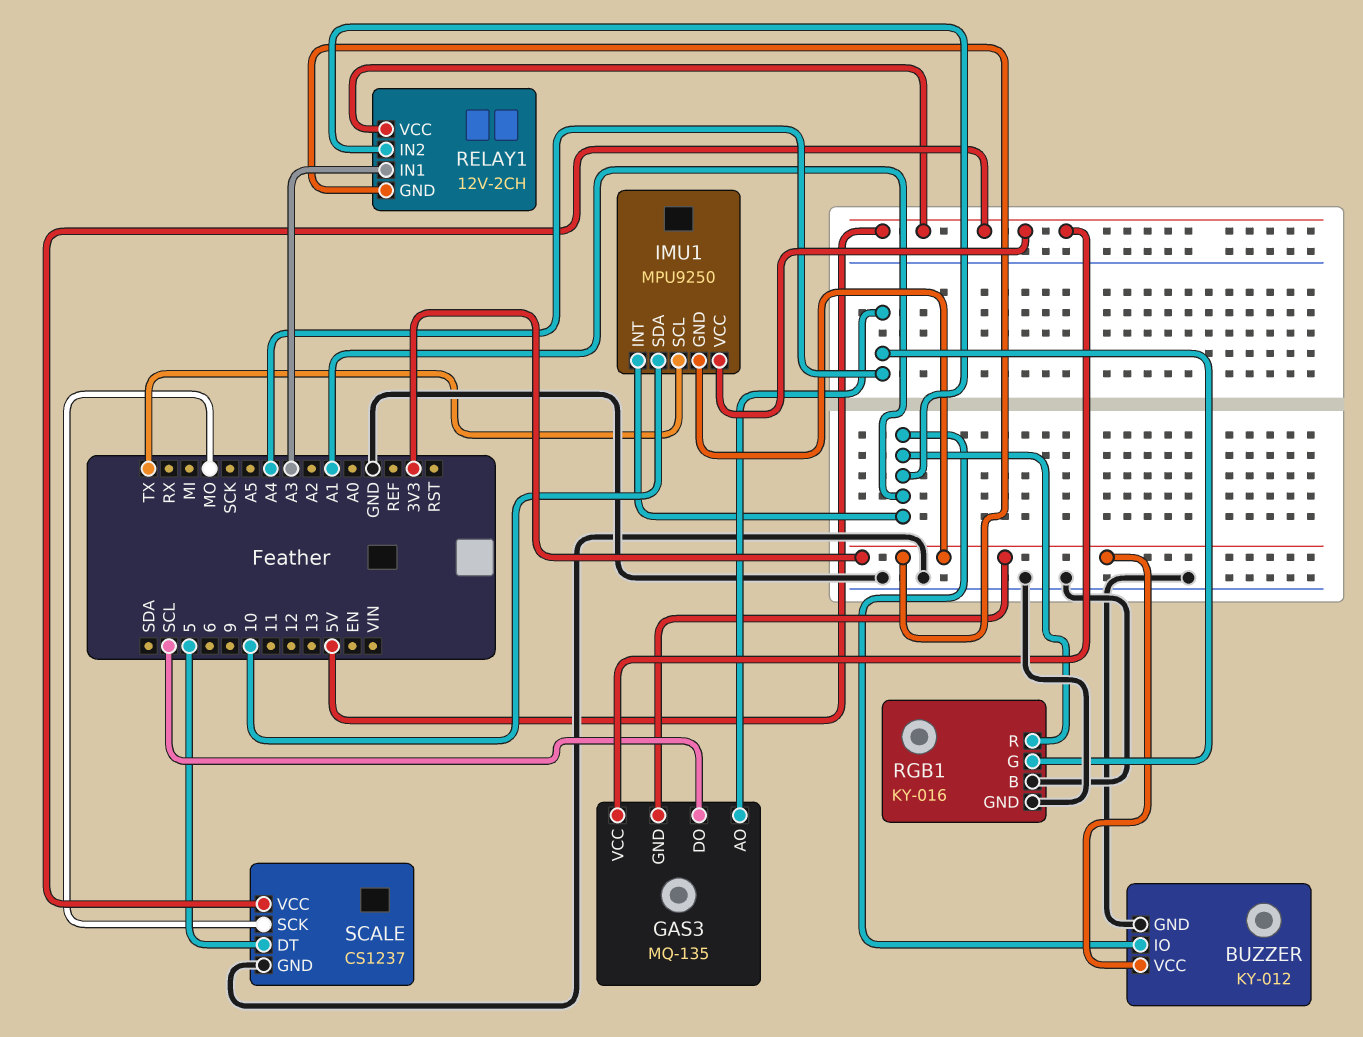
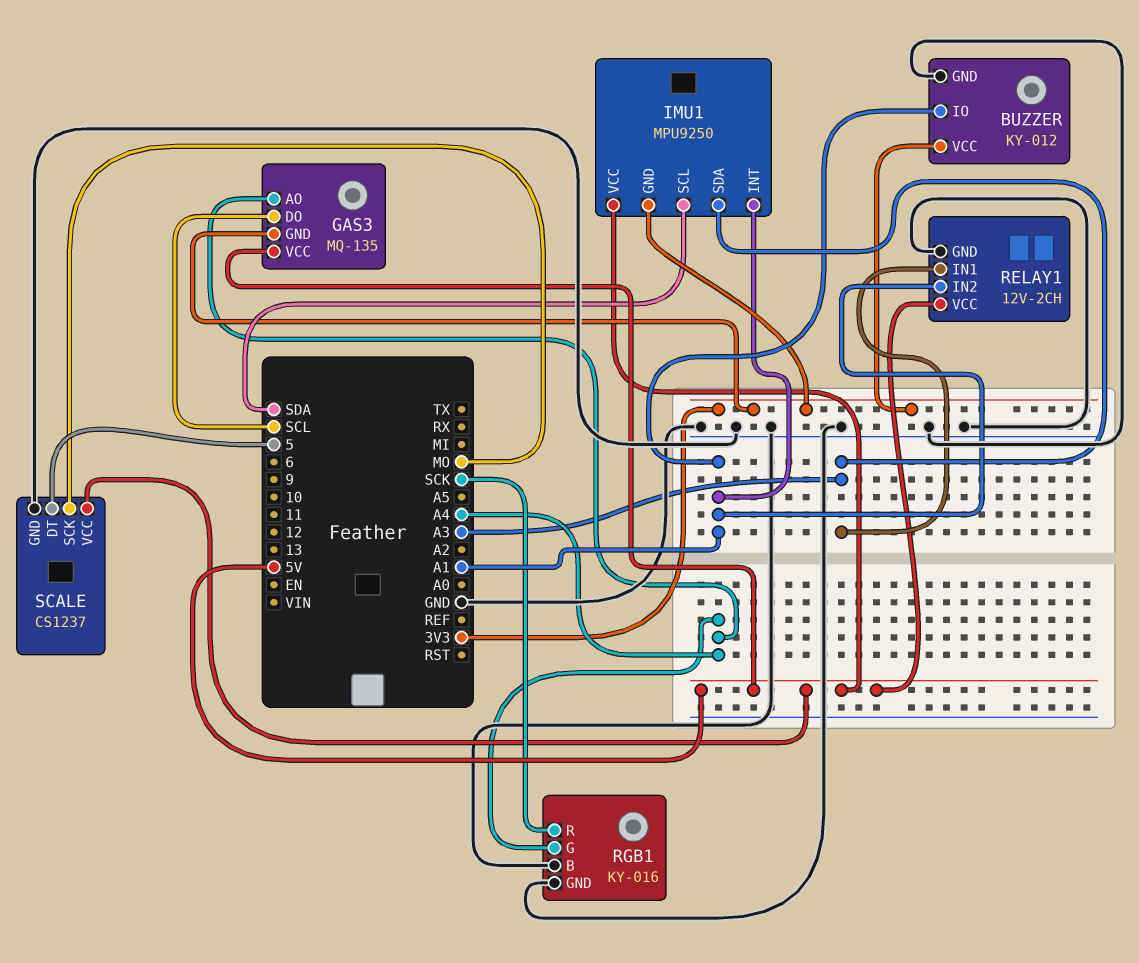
IMU1 pin SCL: TX -> SDA
IMU1 pin SDA: 10 -> A3
RELAY1 pin GND: 3V3 -> GND
RGB1 pin R: A1 -> SCK

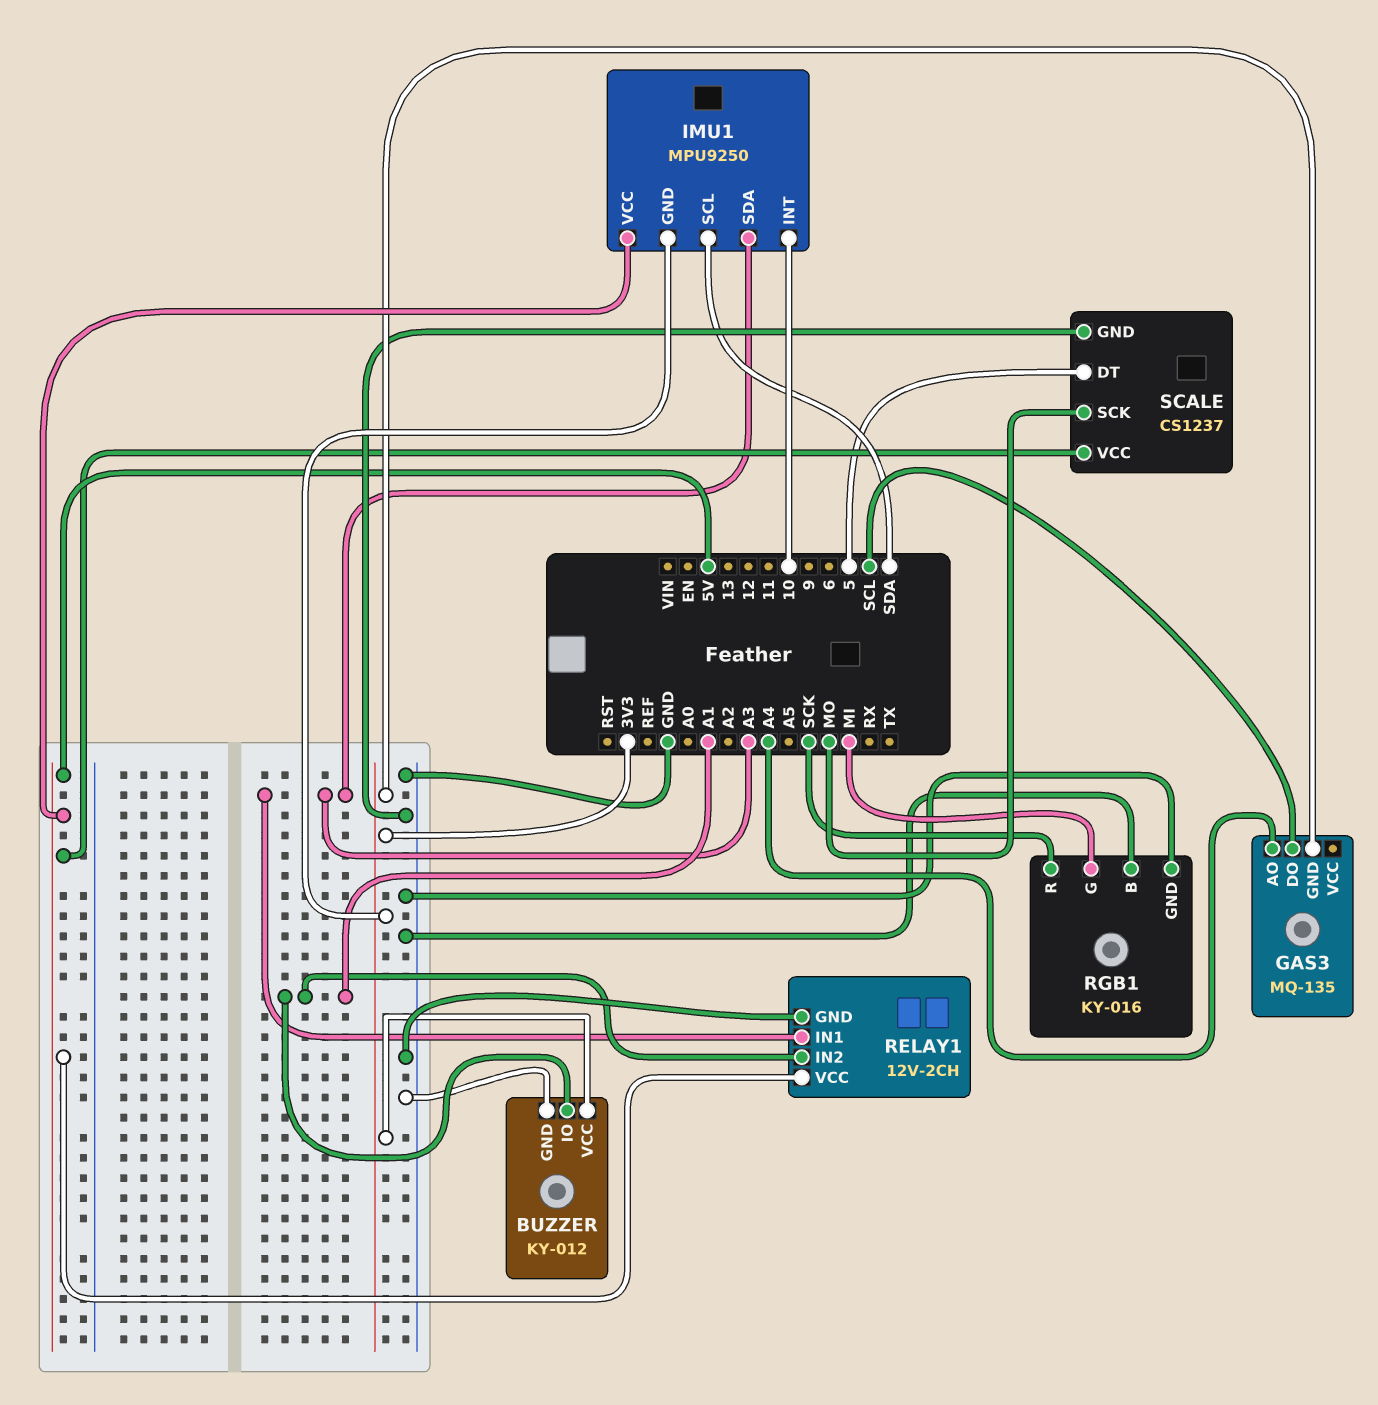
GAS3 pin VCC: 5V -> none
IMU1 pin INT: A1 -> 10
RGB1 pin G: A4 -> MI

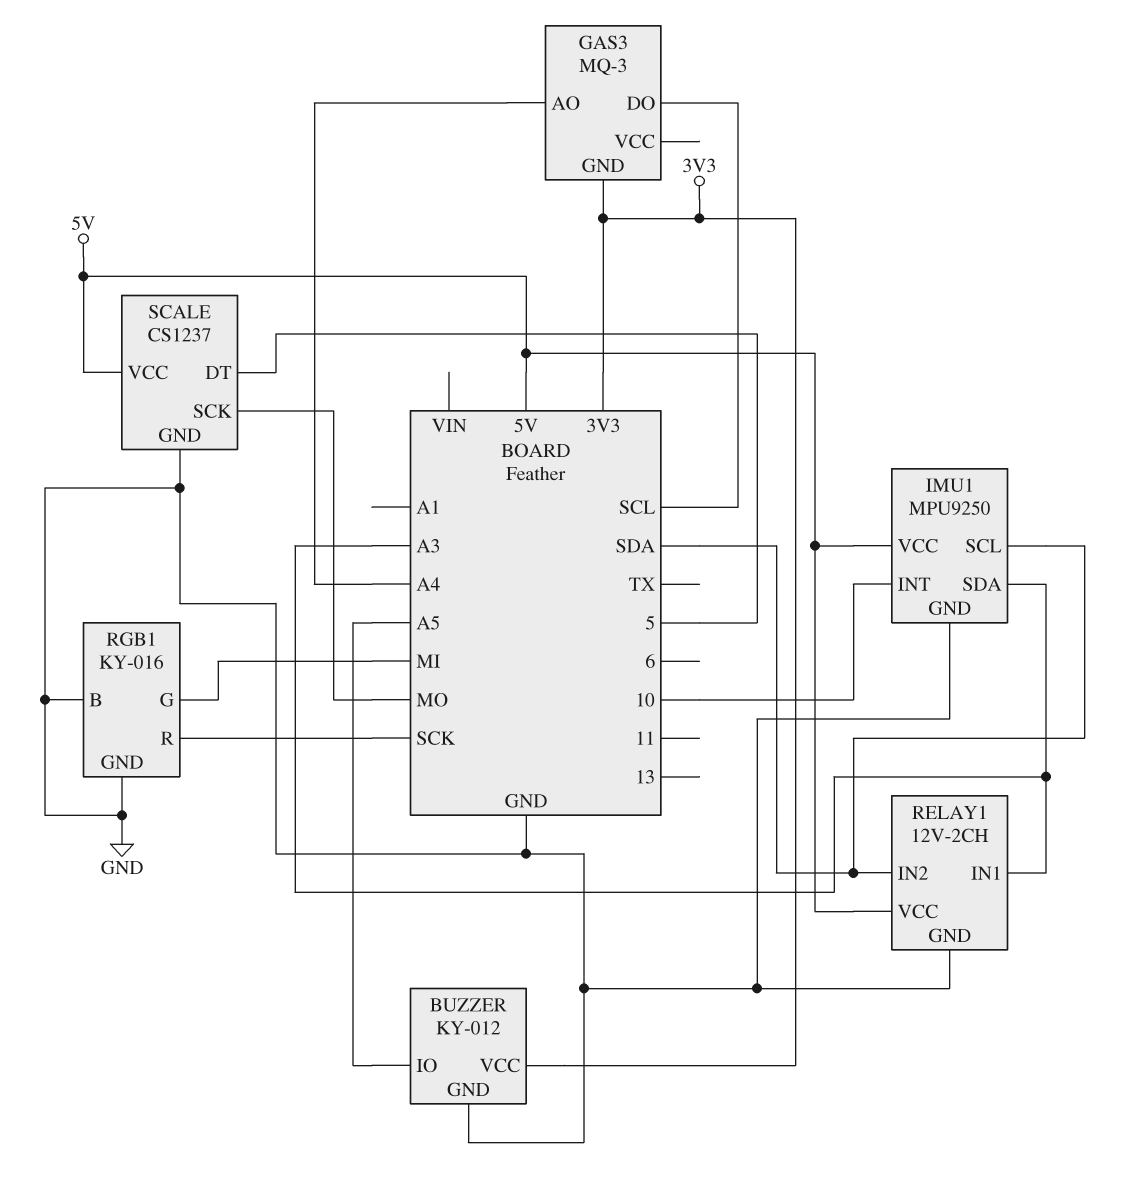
BUZZER pin IO: A1 -> A5
GAS3: MQ-135 -> MQ-3
IMU1 pin GND: 3V3 -> GND
RELAY1 pin IN2: A1 -> SDA

